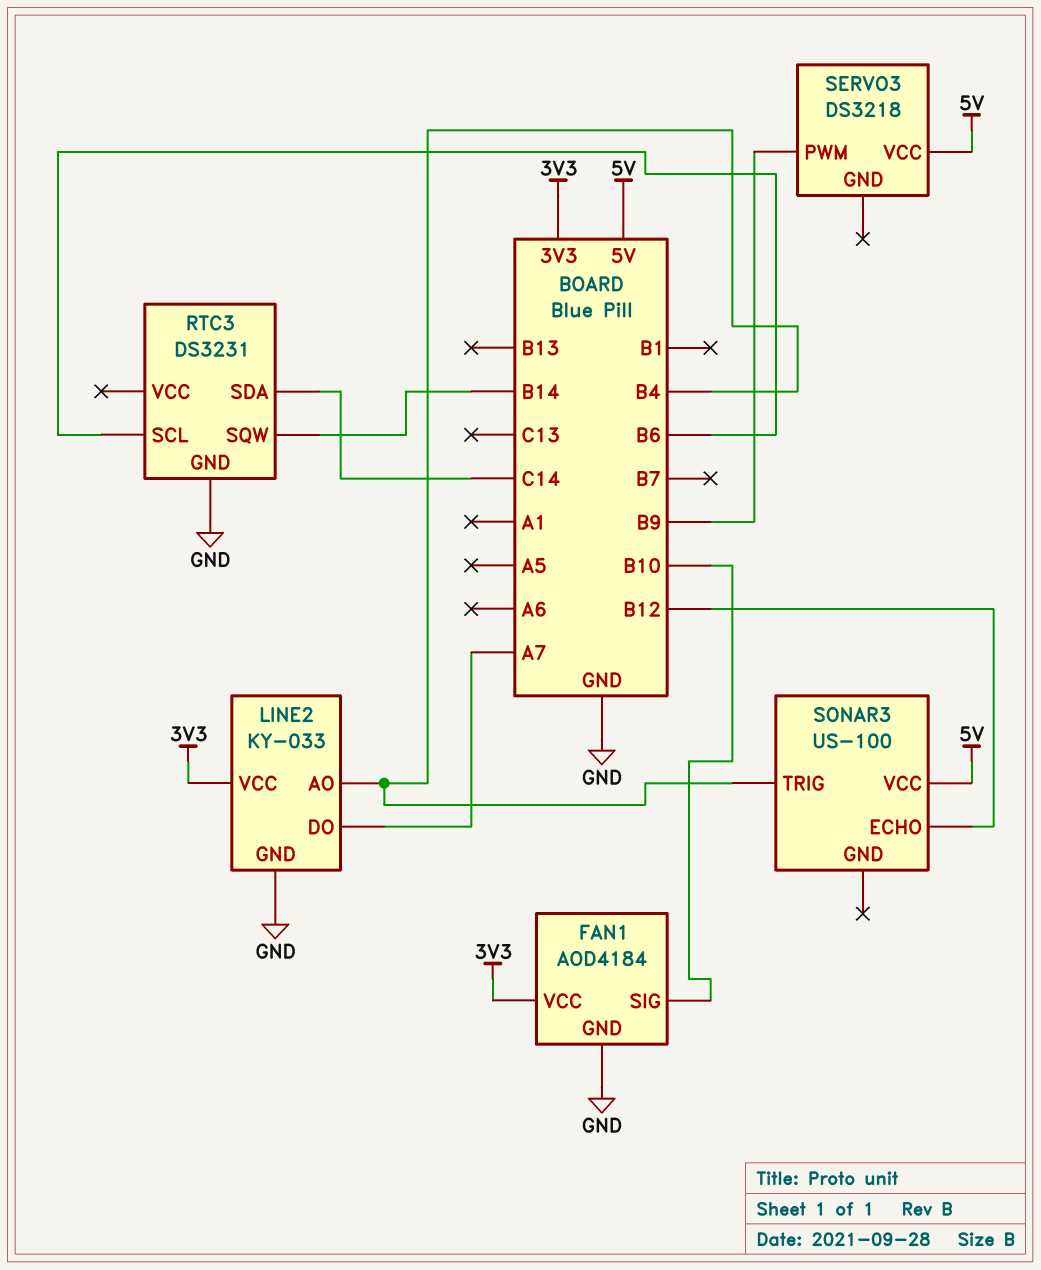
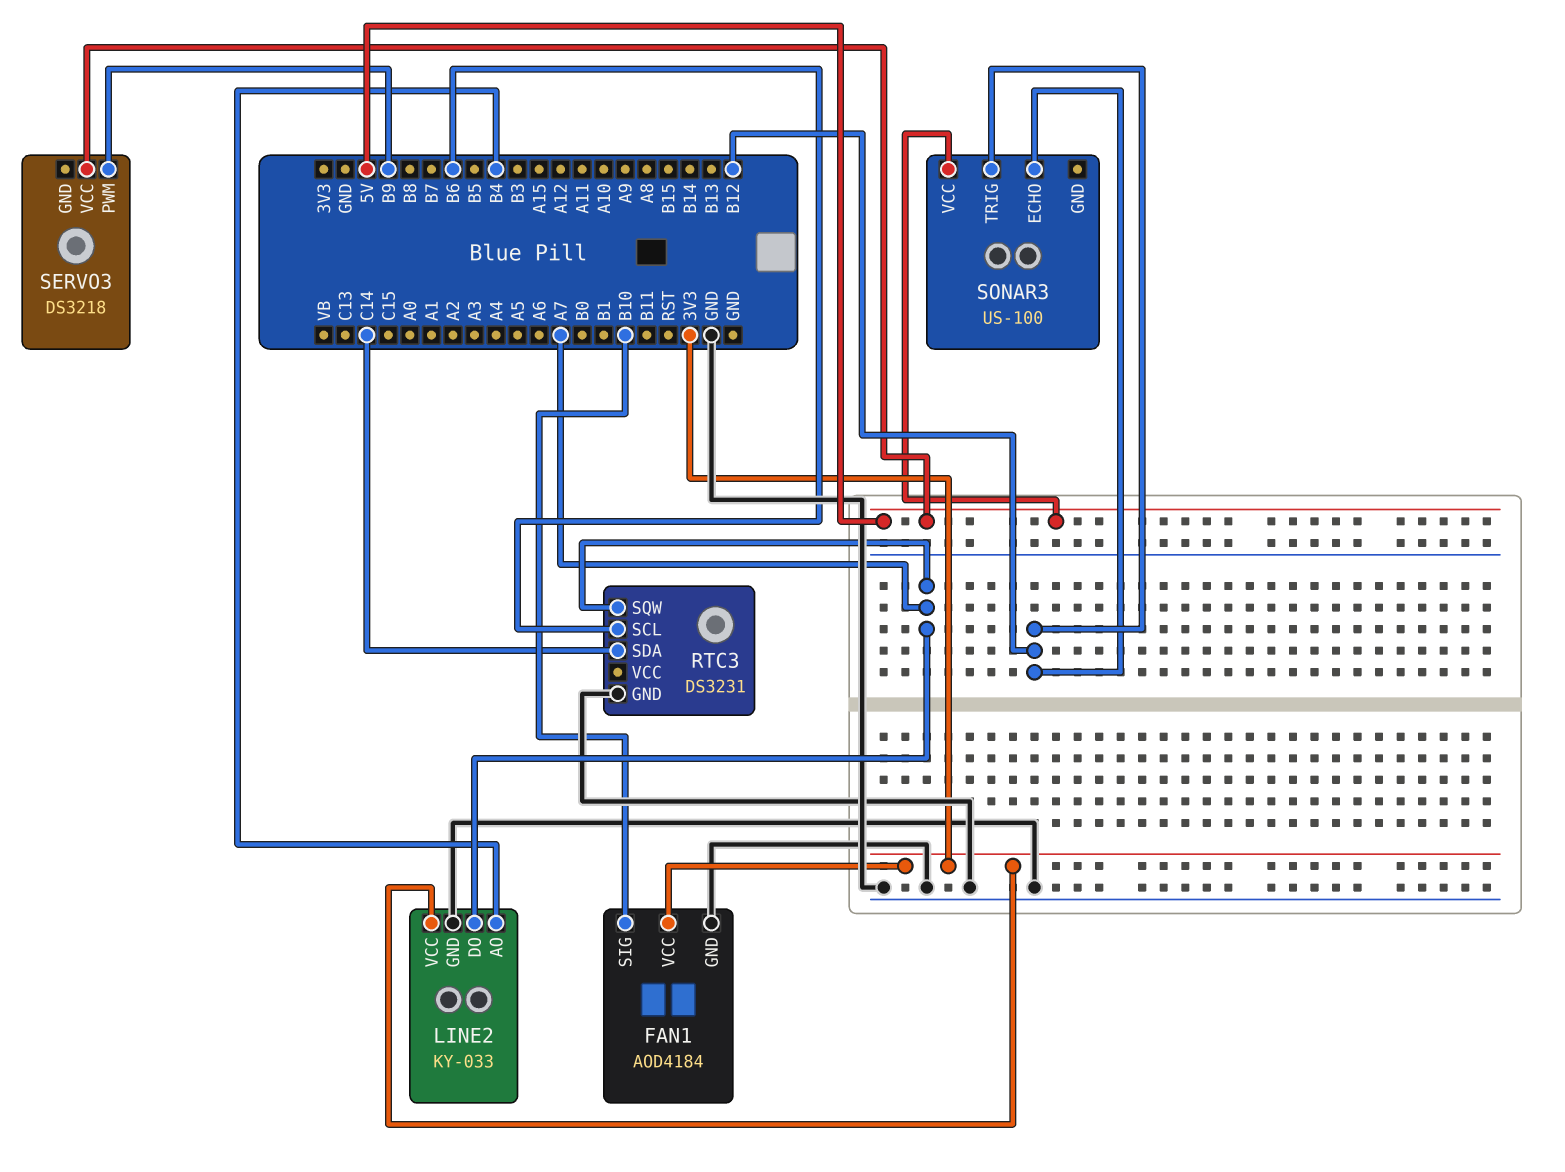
RTC3 pin SQW: B14 -> A7
SONAR3 pin TRIG: B4 -> B12

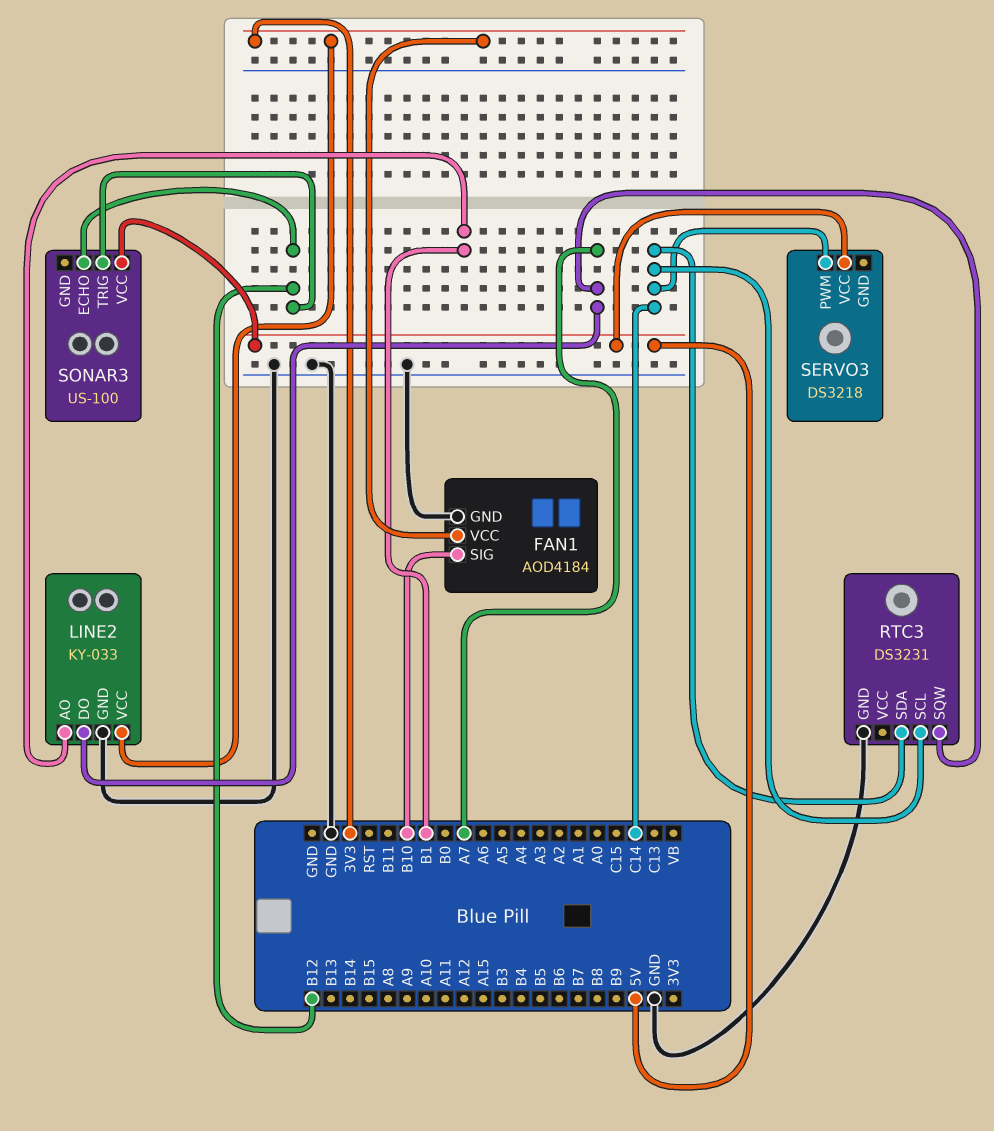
LINE2 pin AO: B4 -> B1
RTC3 pin SCL: B6 -> C14
SERVO3 pin PWM: B9 -> C14

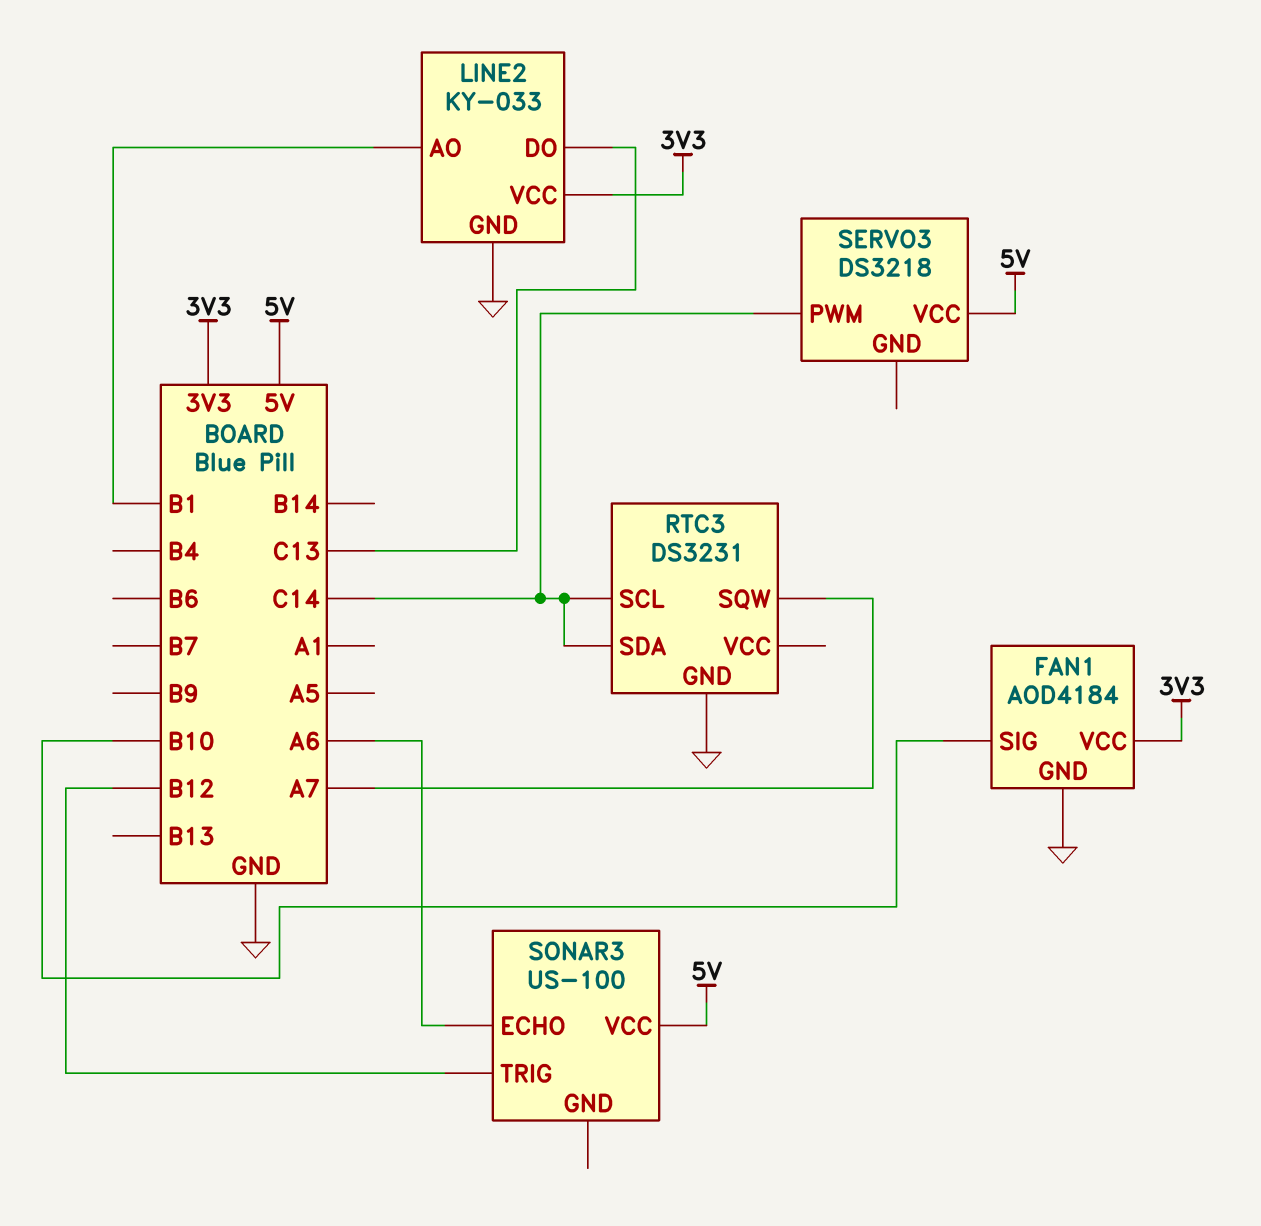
LINE2 pin DO: A7 -> C13
SONAR3 pin ECHO: B12 -> A6

